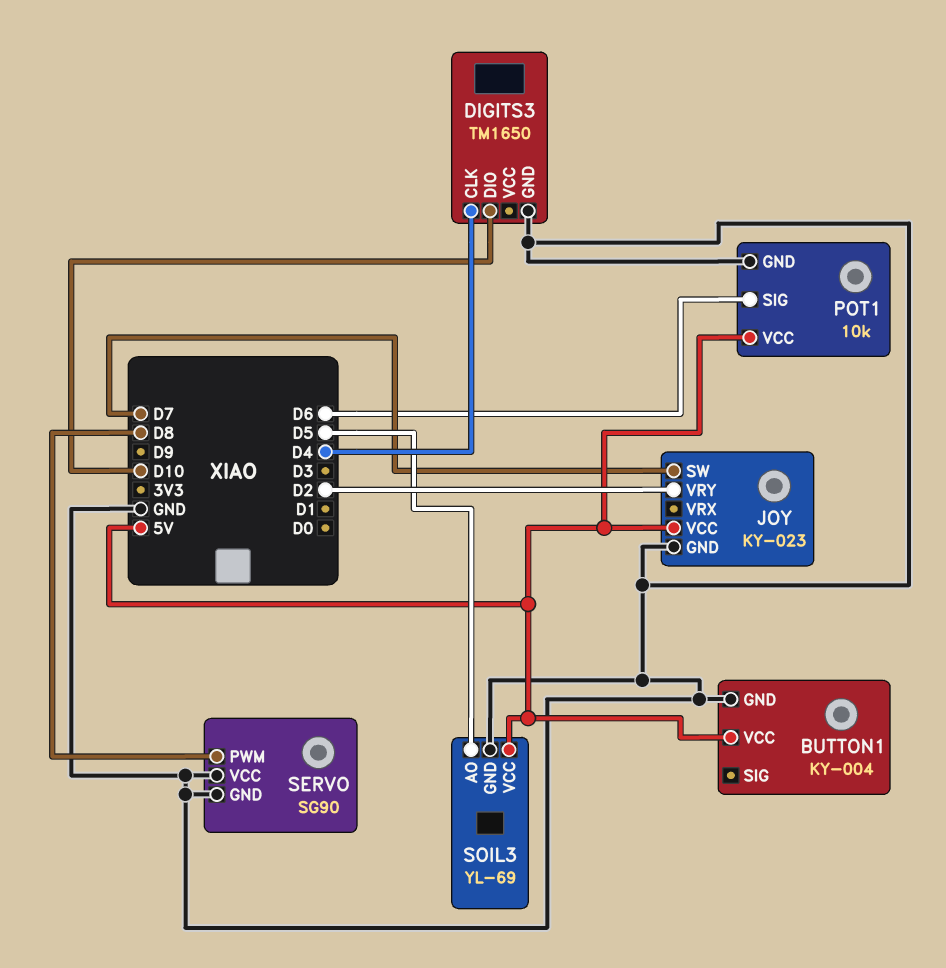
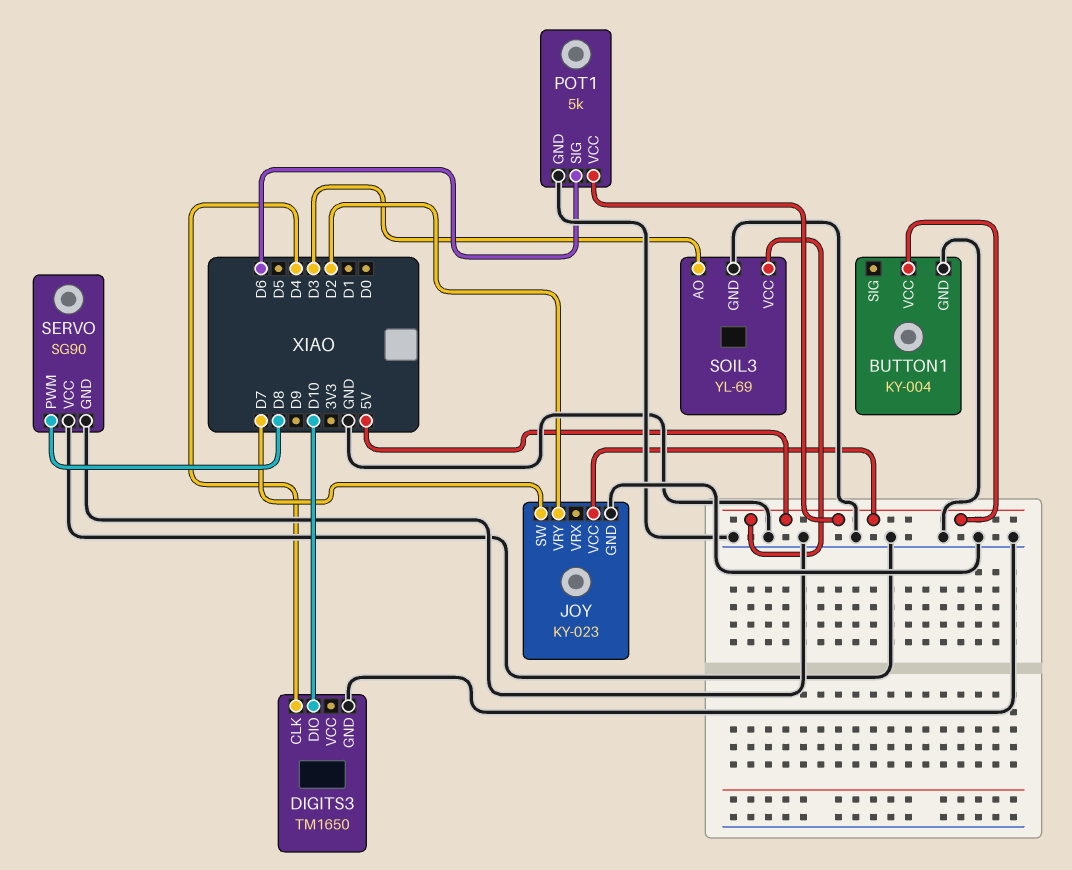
POT1: 10k -> 5k
SOIL3 pin AO: D5 -> D3

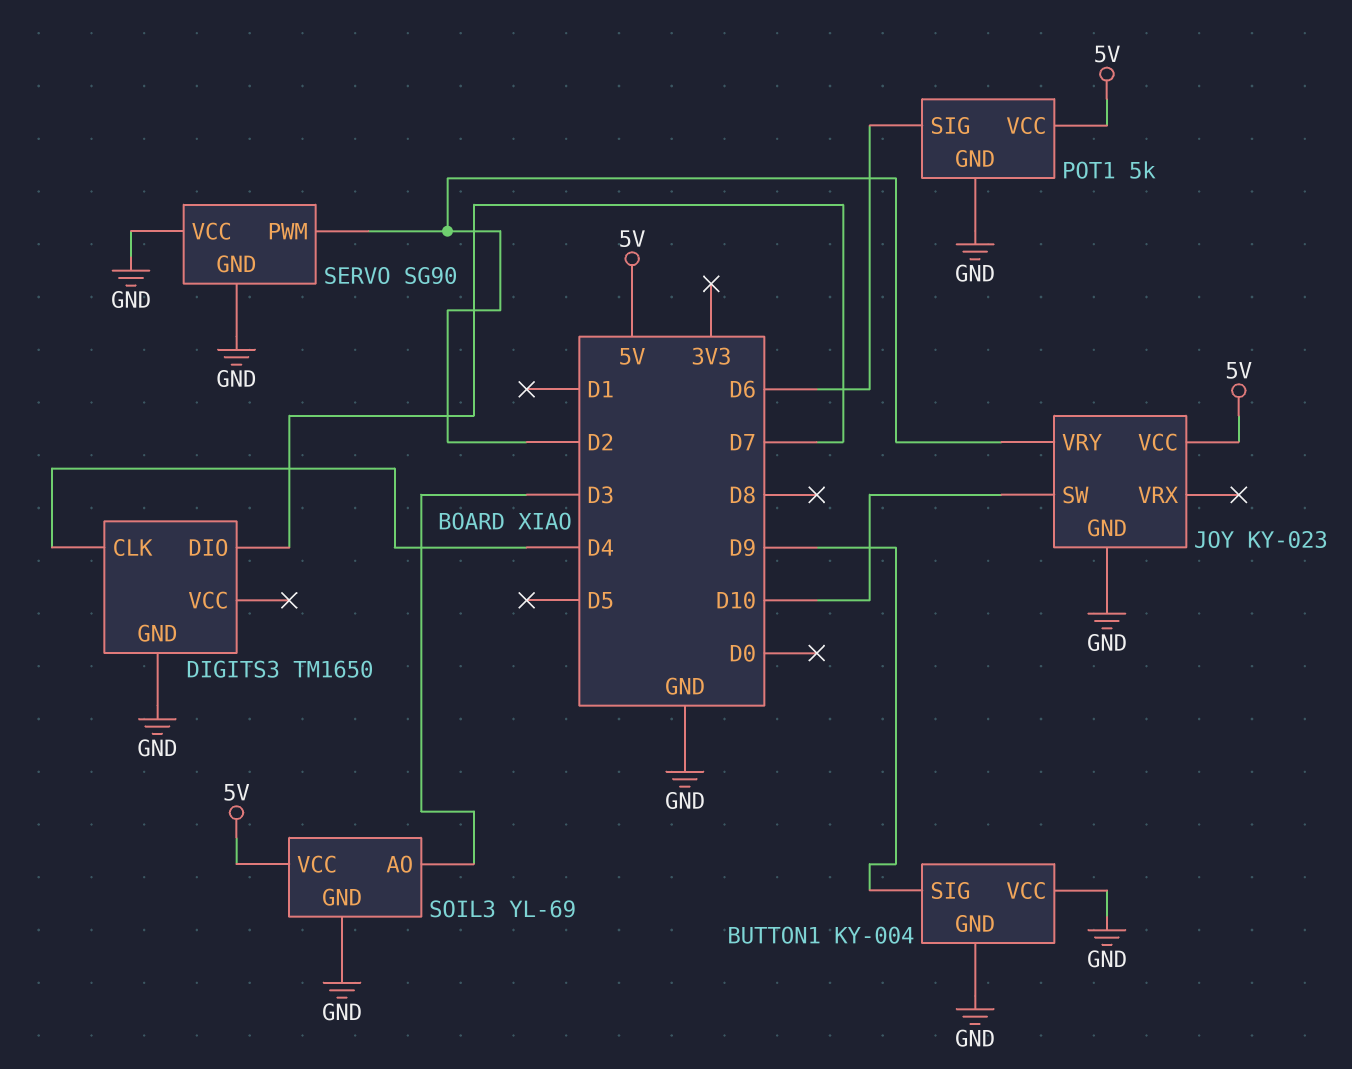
BUTTON1 pin SIG: none -> D9
BUTTON1 pin VCC: 5V -> GND
DIGITS3 pin DIO: D10 -> D7
JOY pin SW: D7 -> D10
SERVO pin PWM: D8 -> D2

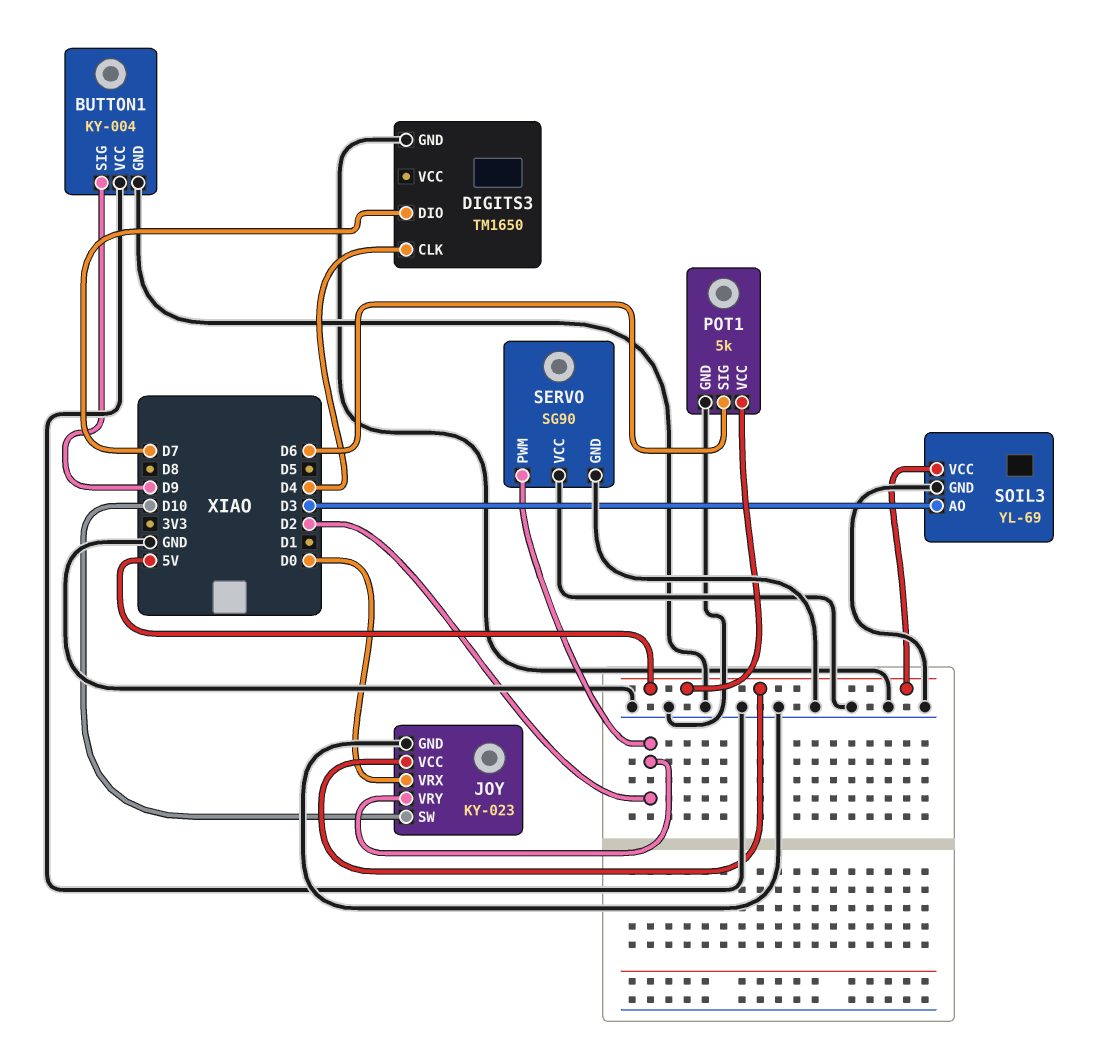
JOY pin VRX: none -> D0

